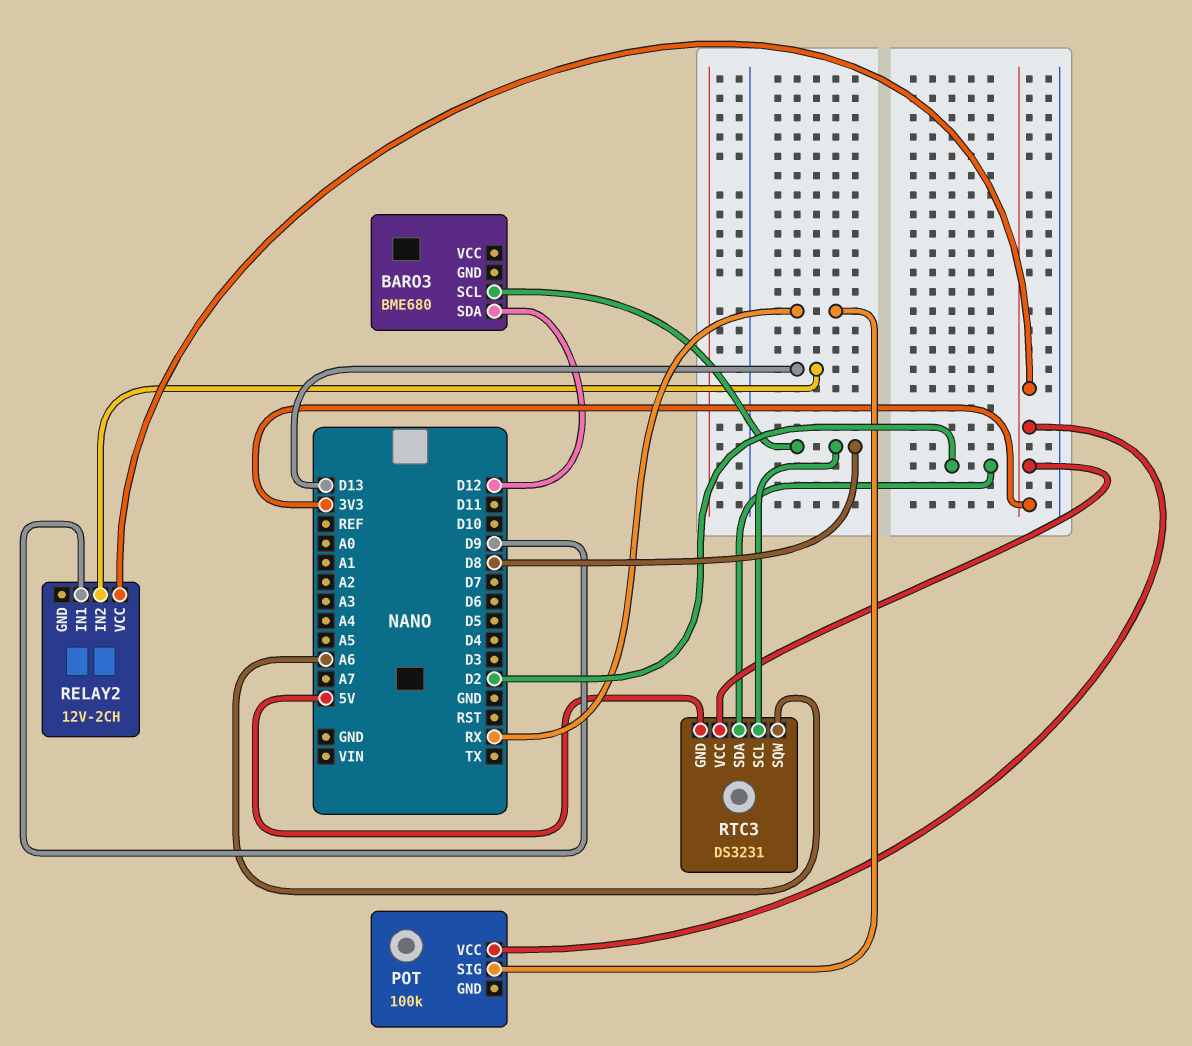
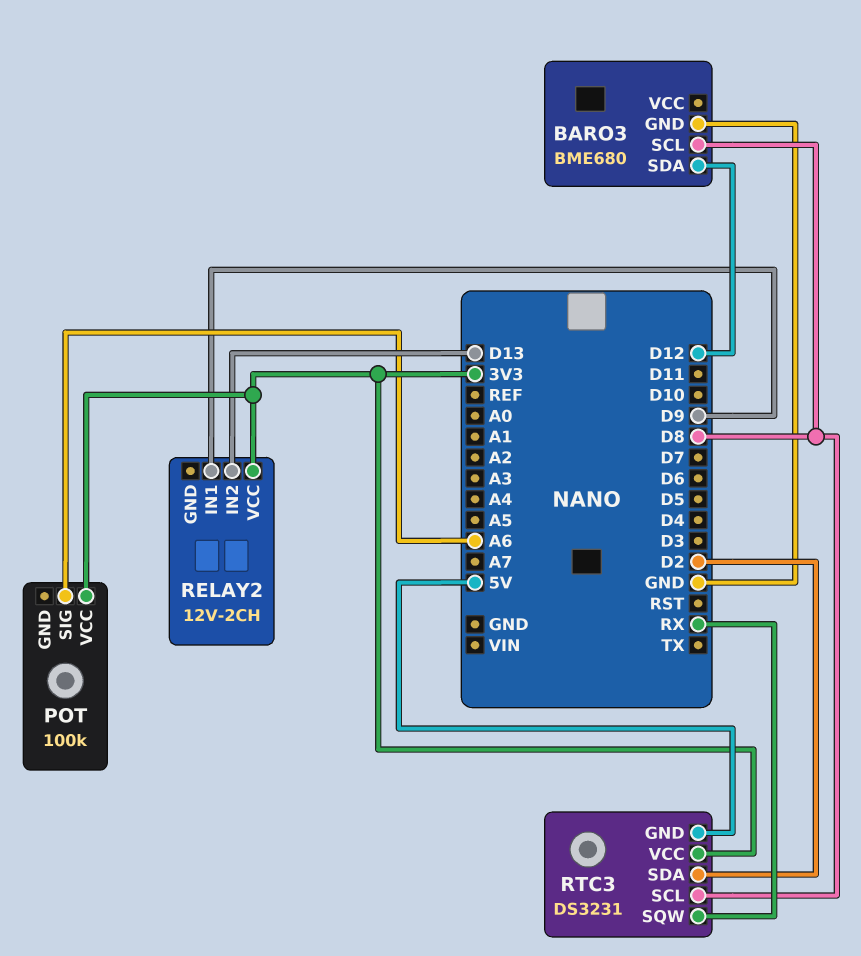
BARO3 pin GND: none -> GND
POT pin SIG: RX -> A6
RTC3 pin SQW: A6 -> RX

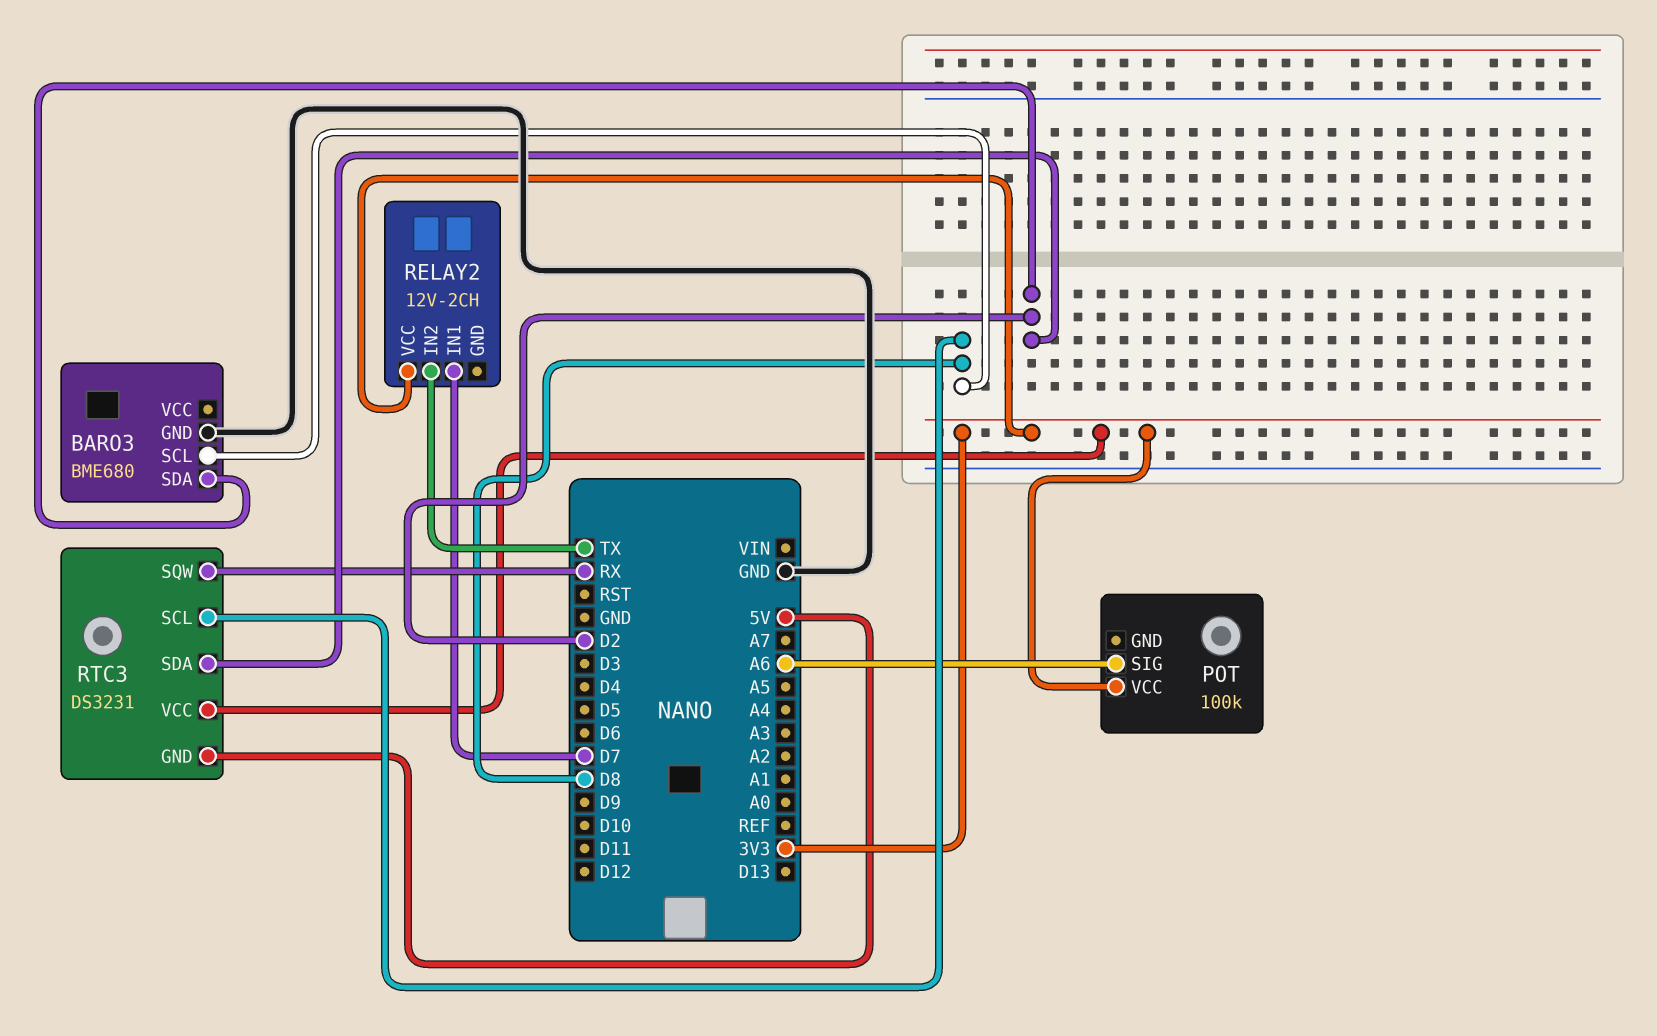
BARO3 pin SDA: D12 -> D2
RELAY2 pin IN1: D9 -> D7
RELAY2 pin IN2: D13 -> TX

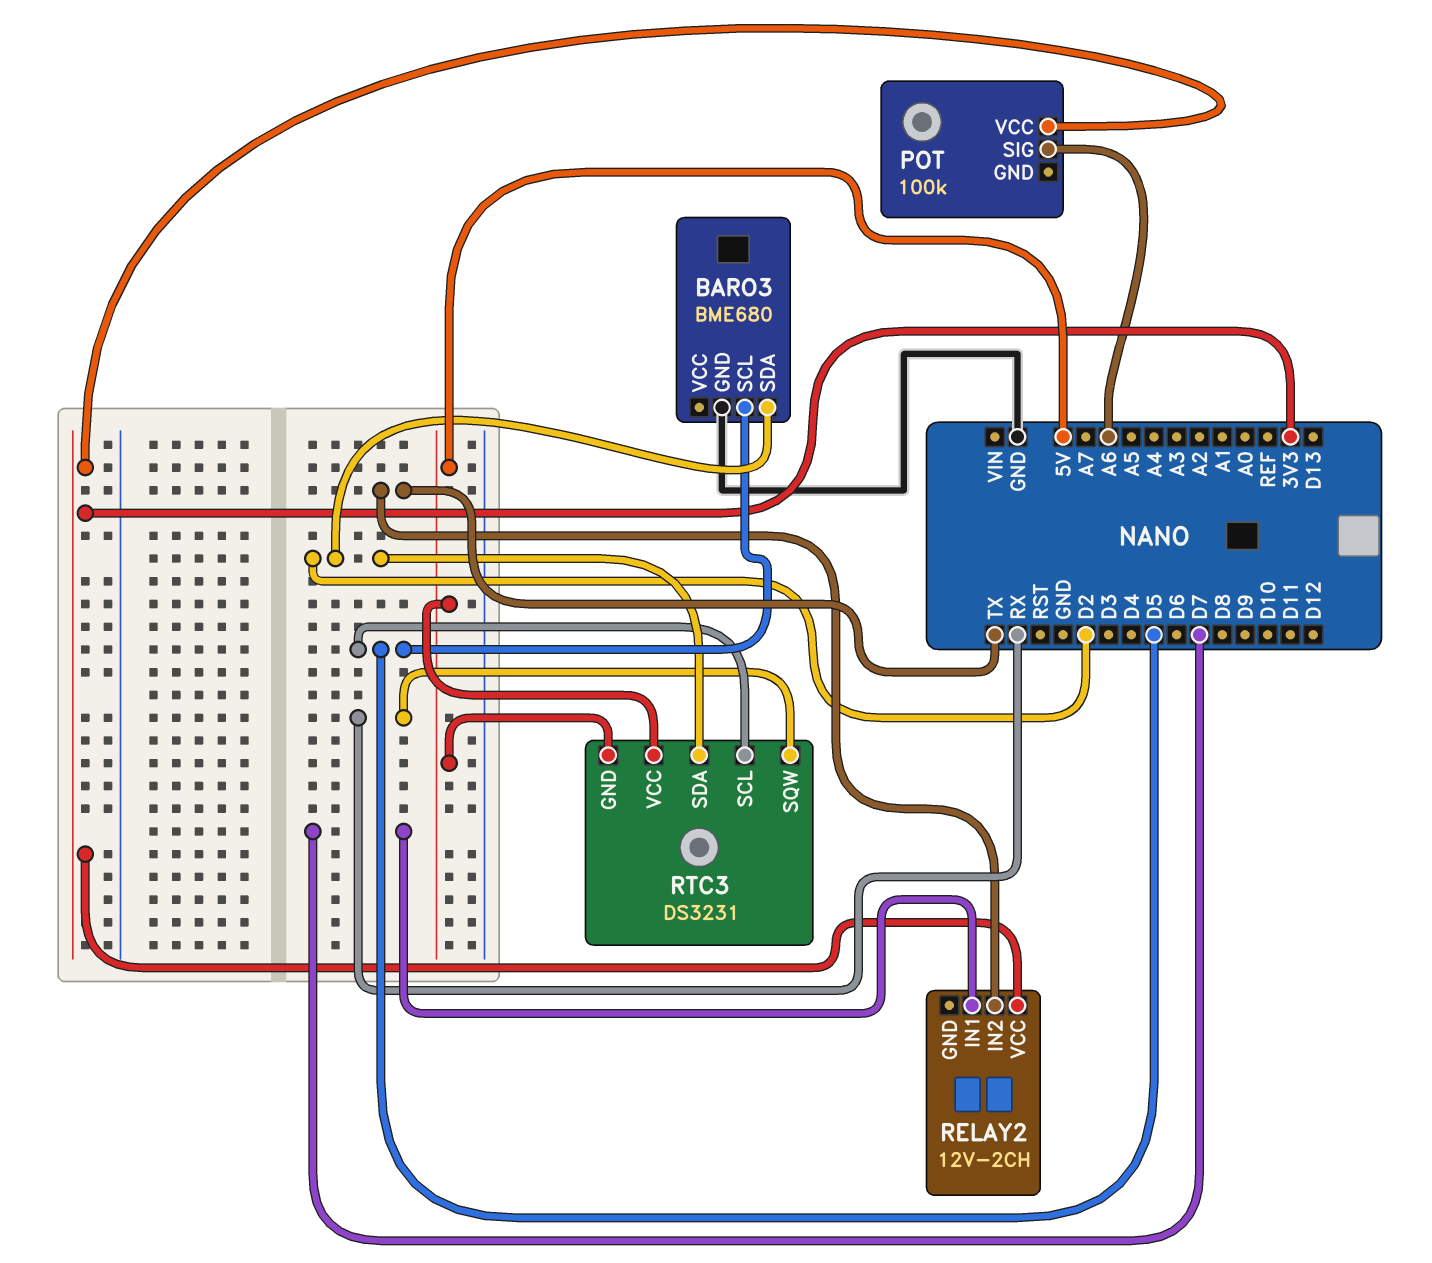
BARO3 pin SCL: D8 -> D5
RTC3 pin SCL: D8 -> D5
RTC3 pin VCC: 3V3 -> 5V

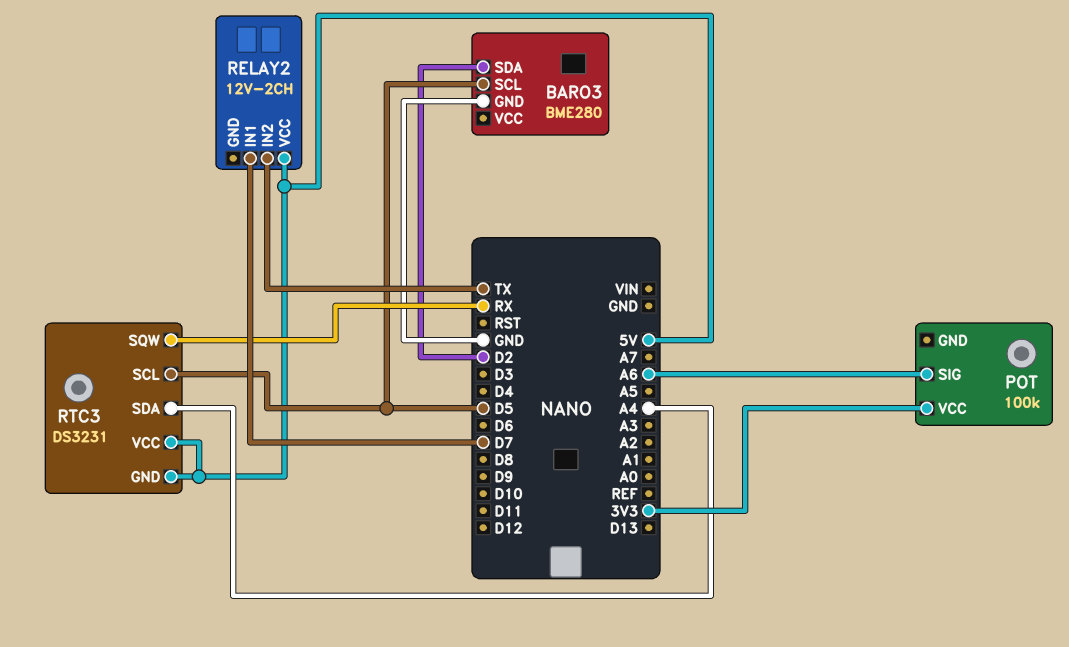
BARO3: BME680 -> BME280
RELAY2 pin VCC: 3V3 -> 5V
RTC3 pin SDA: D2 -> A4

